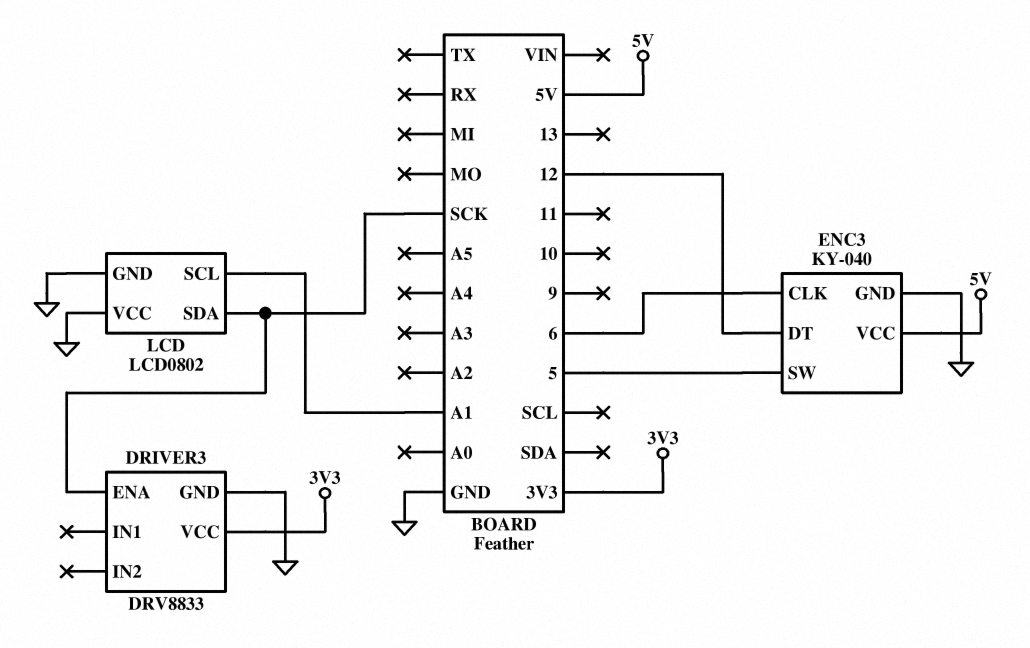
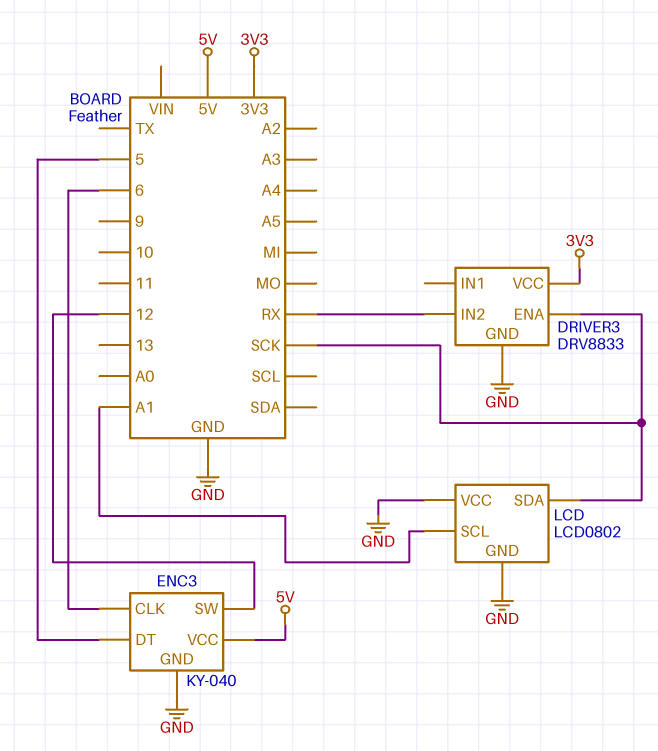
DRIVER3 pin IN2: none -> RX
ENC3 pin DT: 12 -> 5
ENC3 pin SW: 5 -> 12

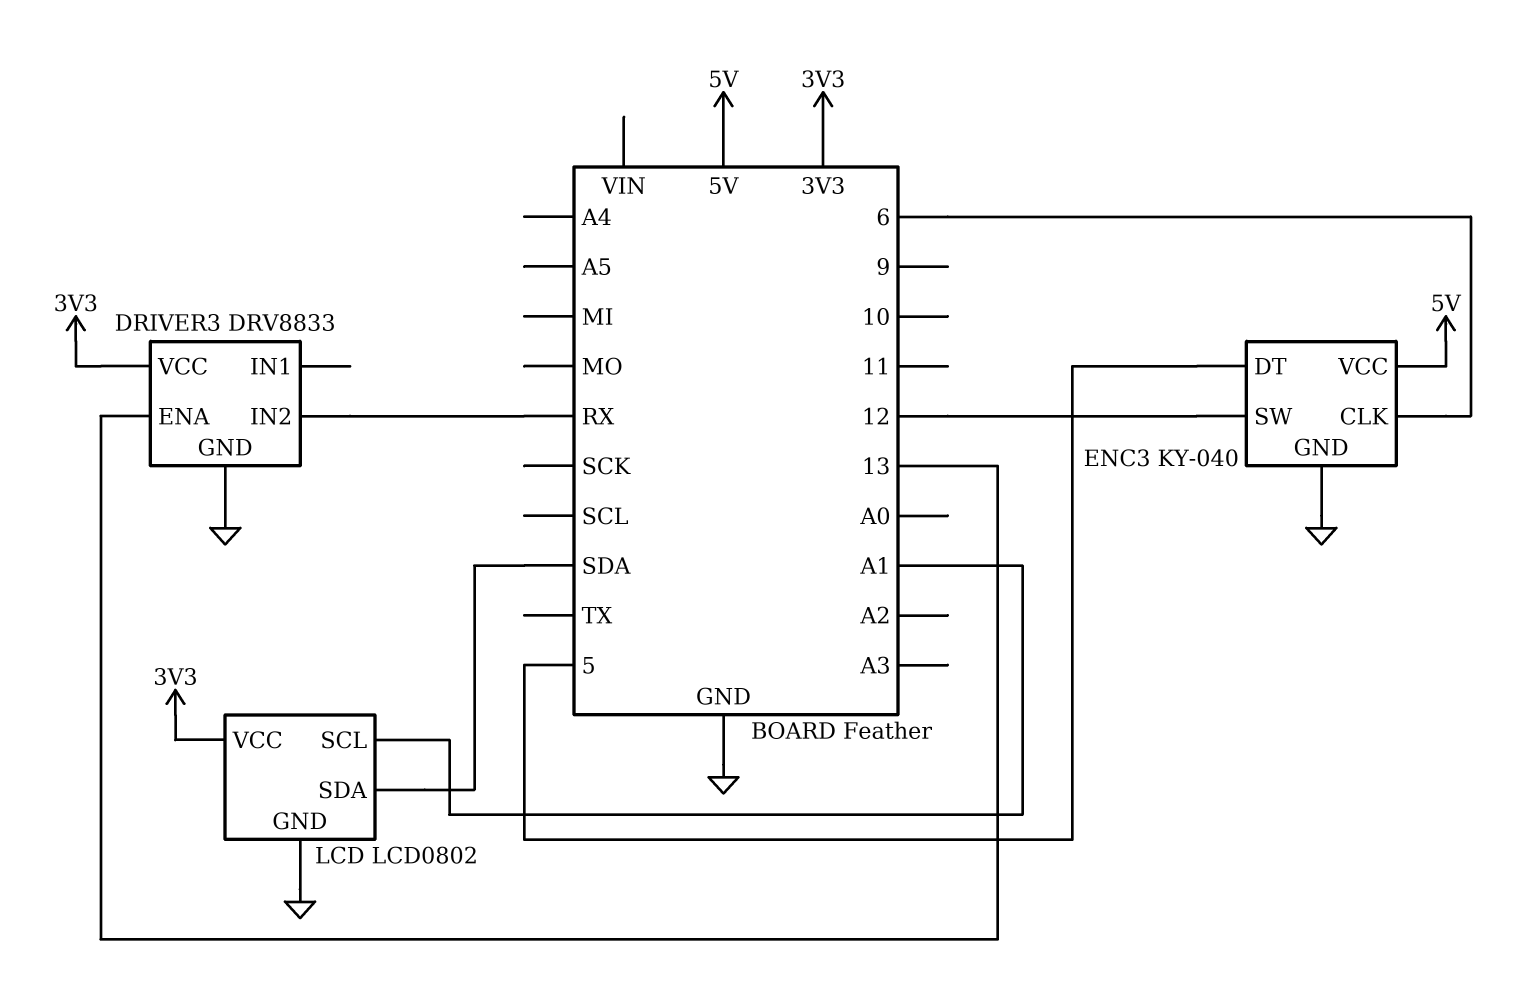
DRIVER3 pin ENA: SCK -> 13
LCD pin SDA: SCK -> SDA
LCD pin VCC: GND -> 3V3

